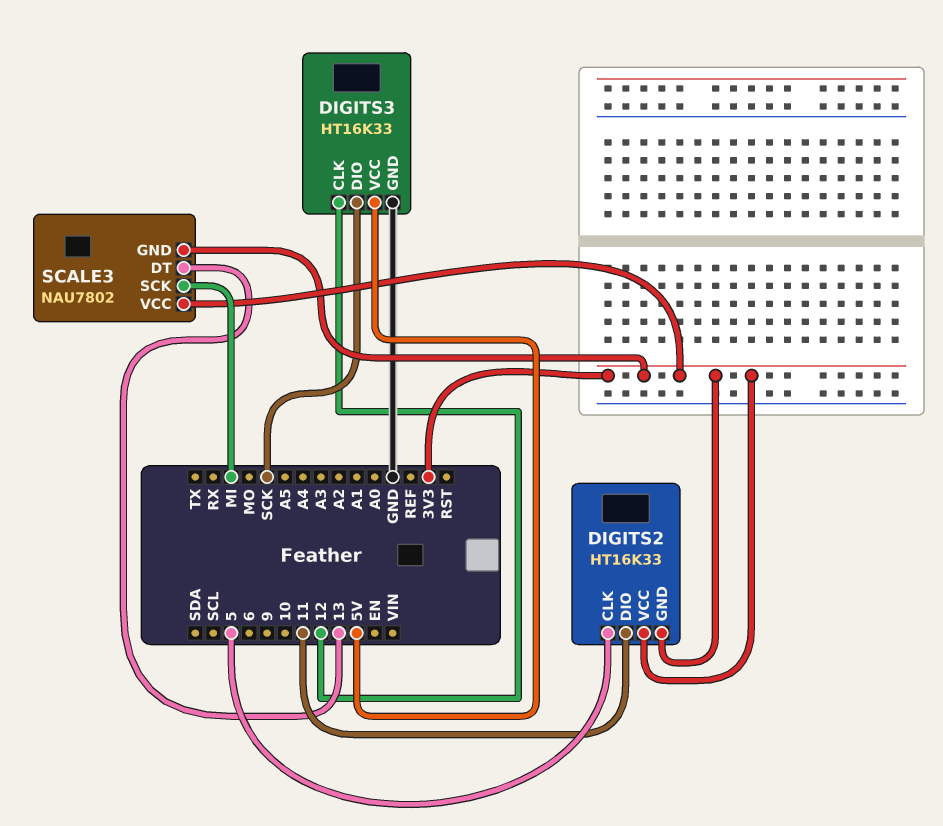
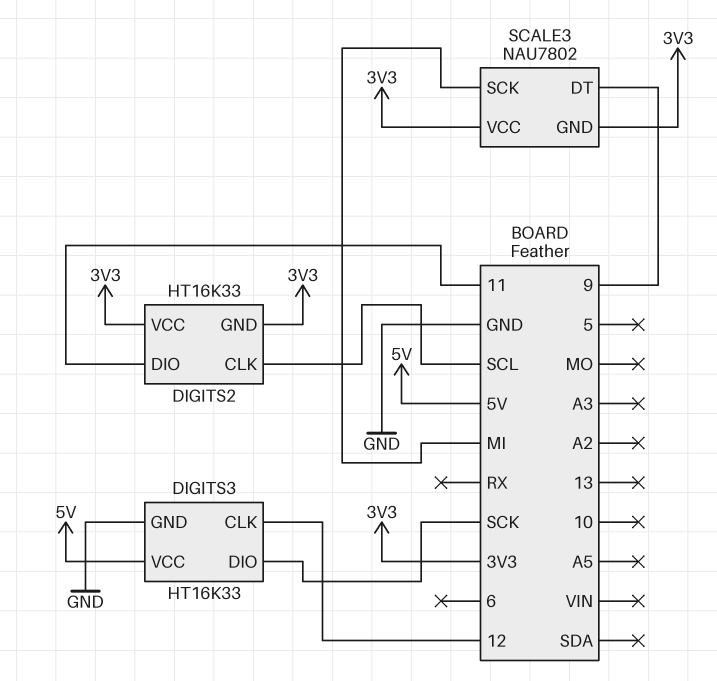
DIGITS2 pin CLK: 5 -> SCL
SCALE3 pin DT: 13 -> 9

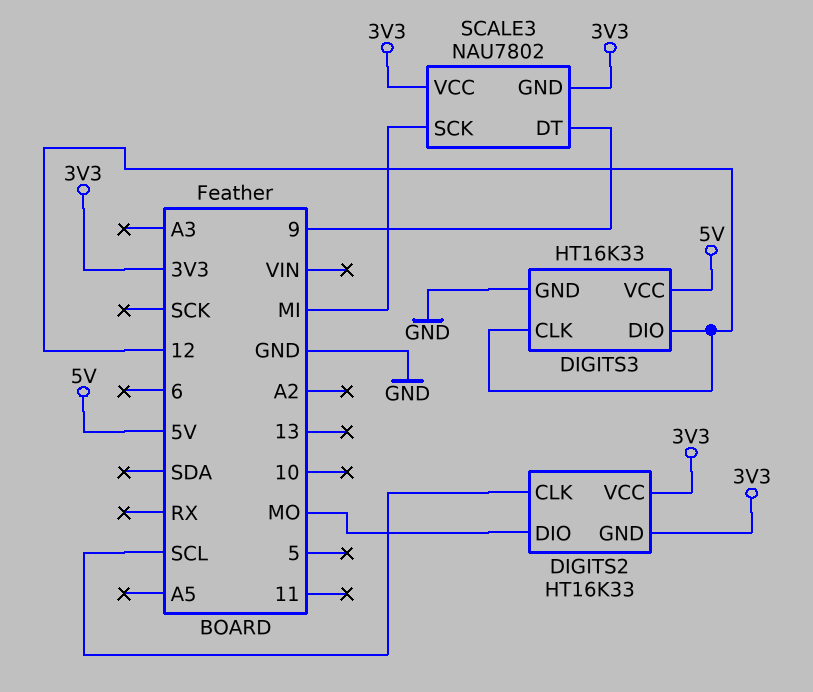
DIGITS2 pin DIO: 11 -> MO
DIGITS3 pin DIO: SCK -> 12

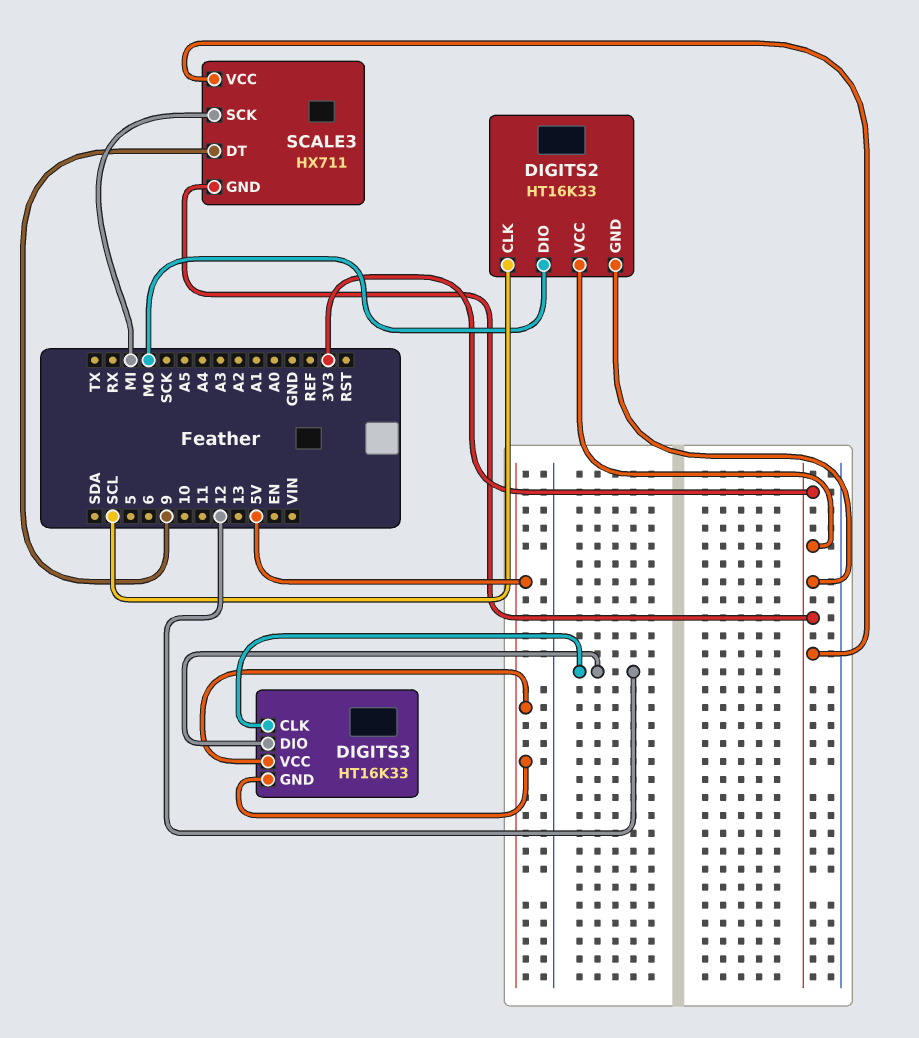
DIGITS3 pin GND: GND -> 5V
SCALE3: NAU7802 -> HX711

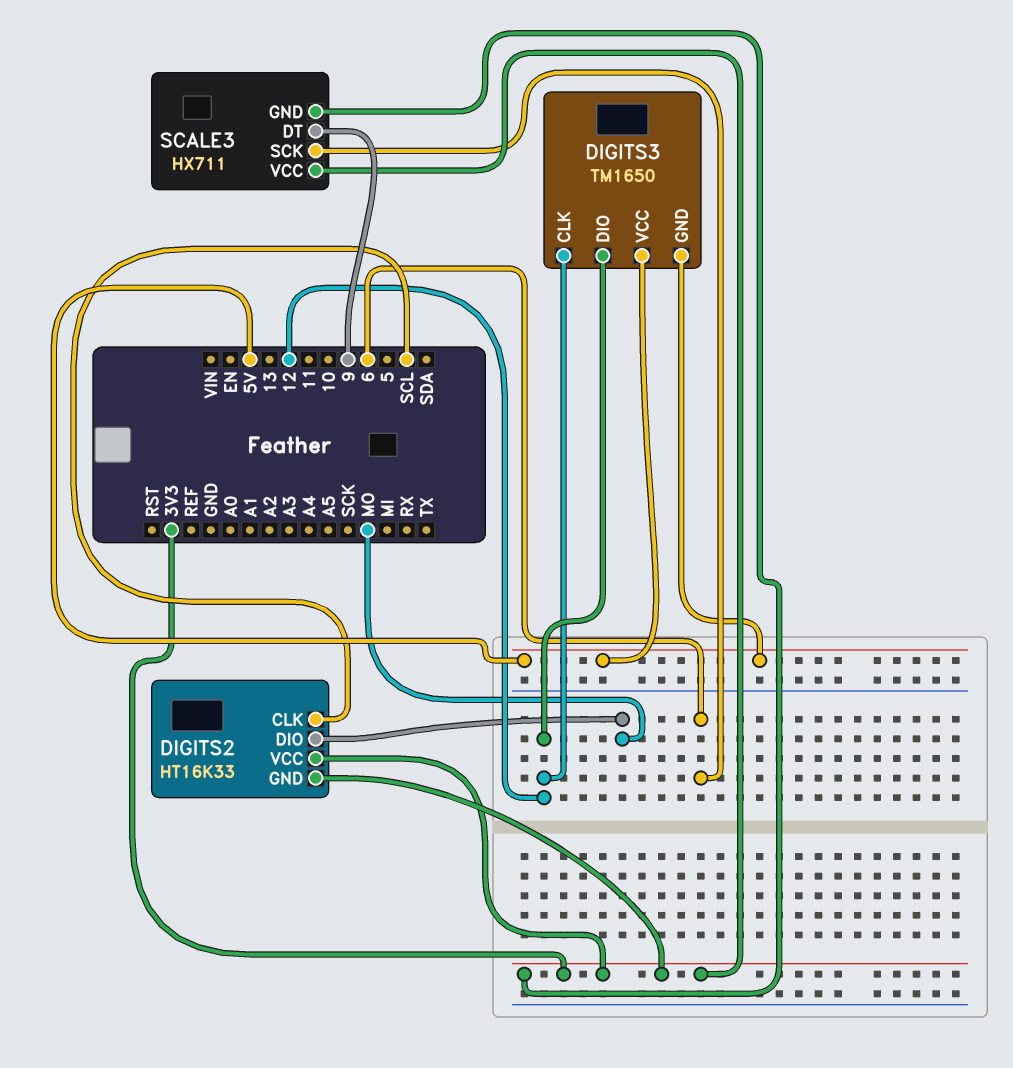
DIGITS3: HT16K33 -> TM1650
SCALE3 pin SCK: MI -> 6

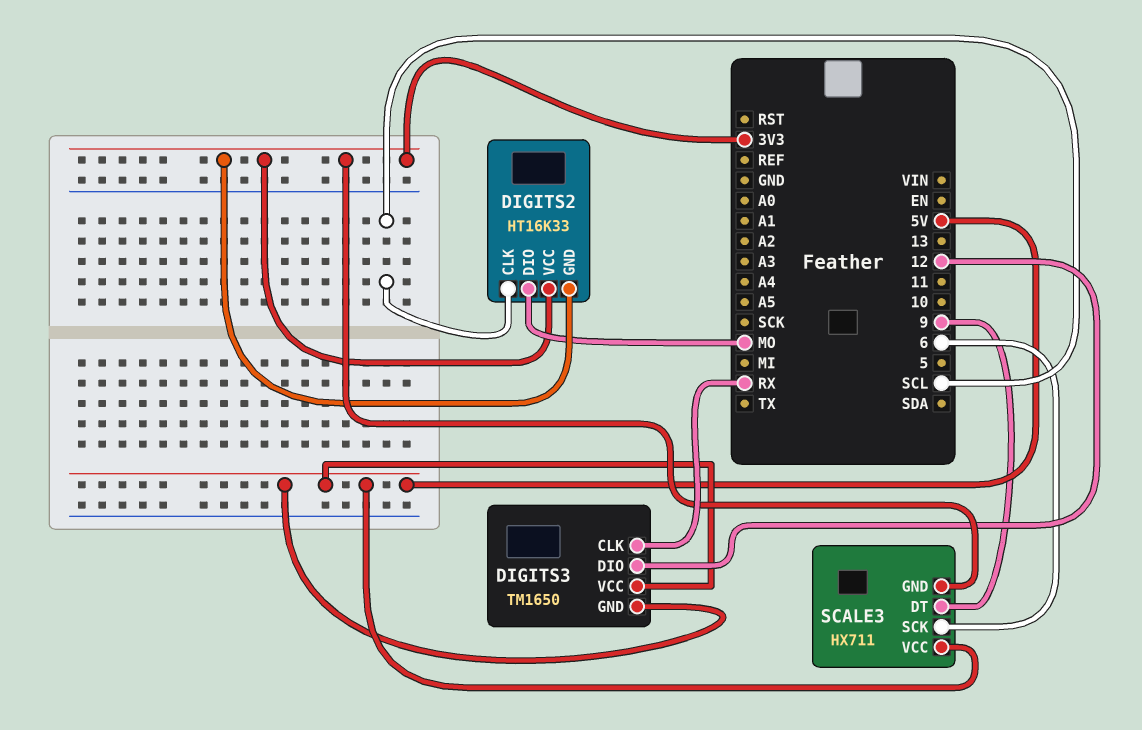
DIGITS3 pin CLK: 12 -> RX
SCALE3 pin VCC: 3V3 -> 5V

